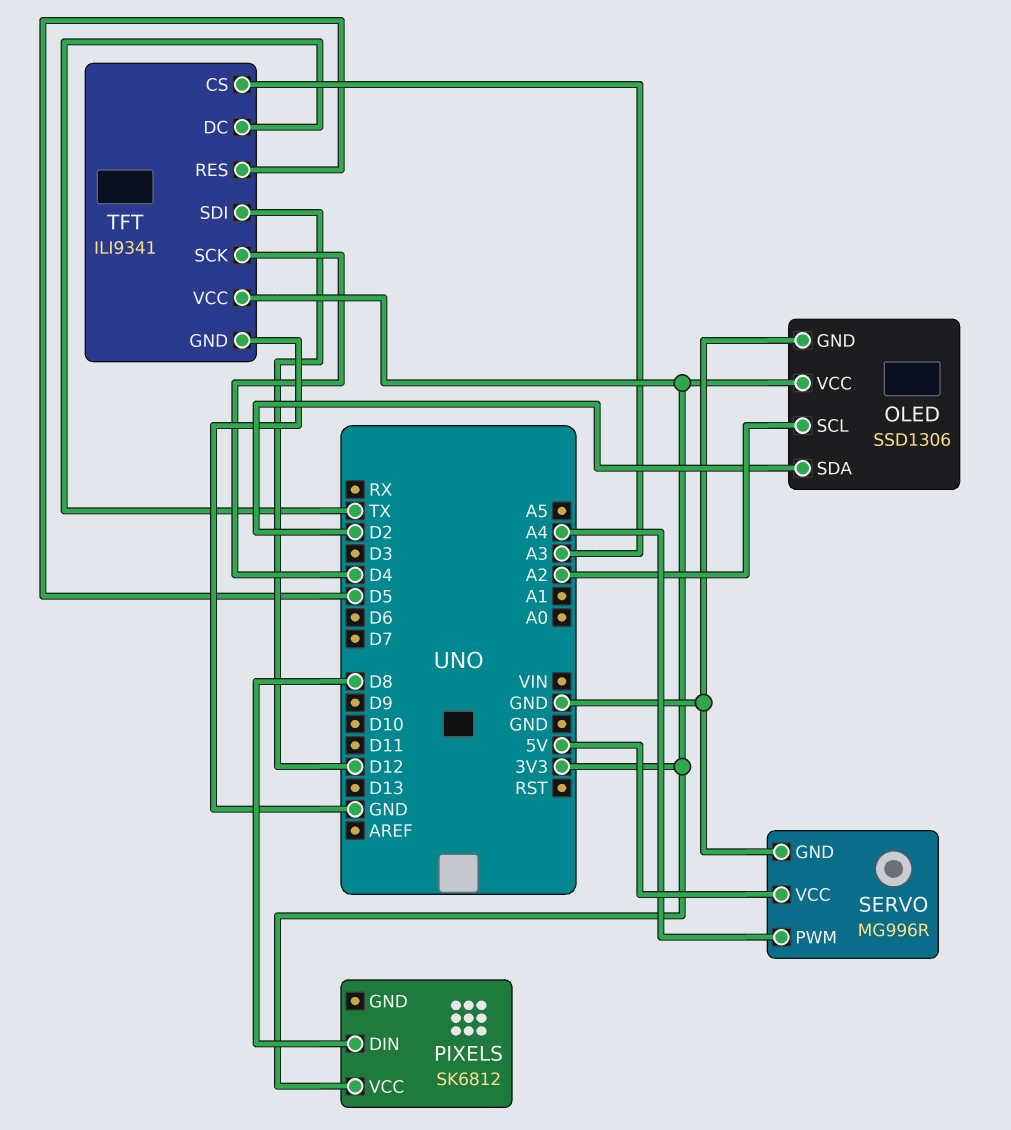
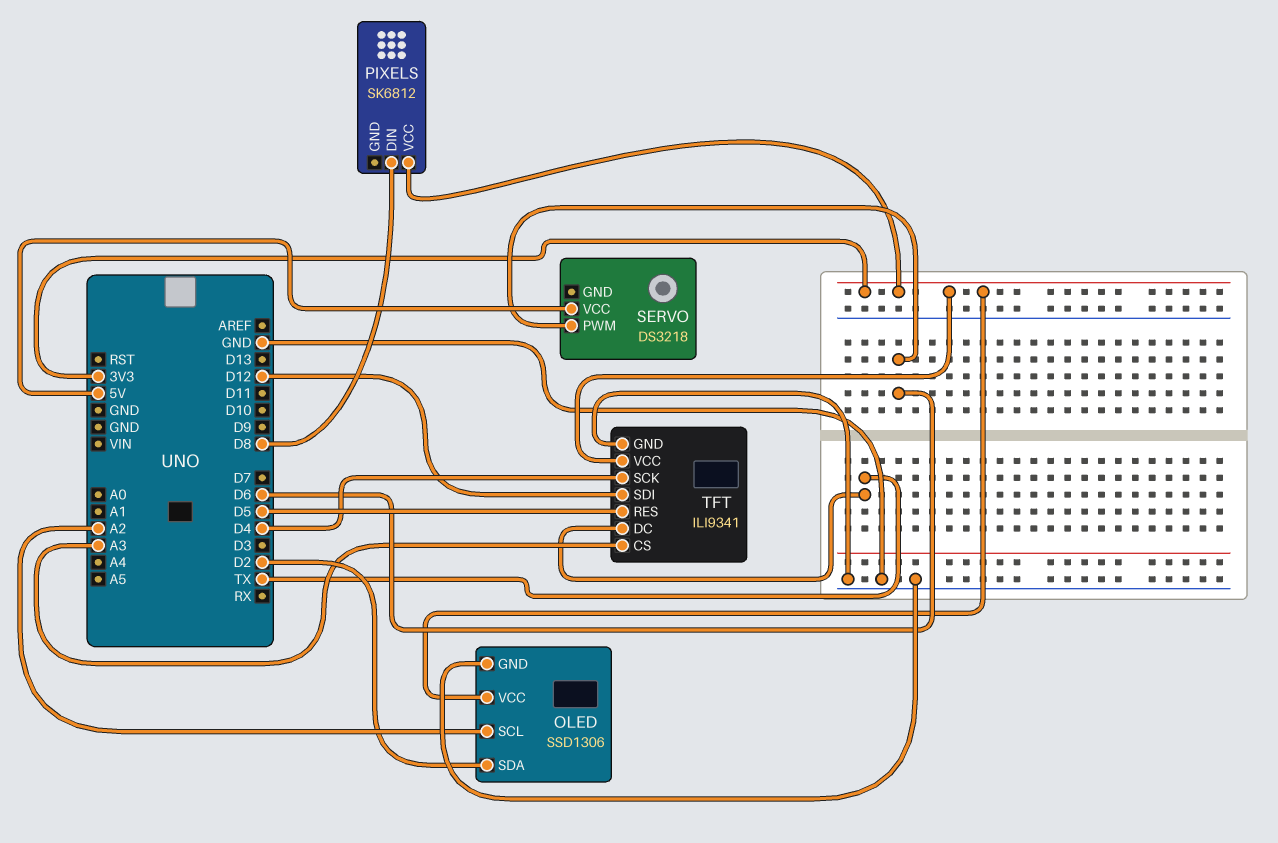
SERVO: MG996R -> DS3218
SERVO pin GND: GND -> none
SERVO pin PWM: A4 -> D6

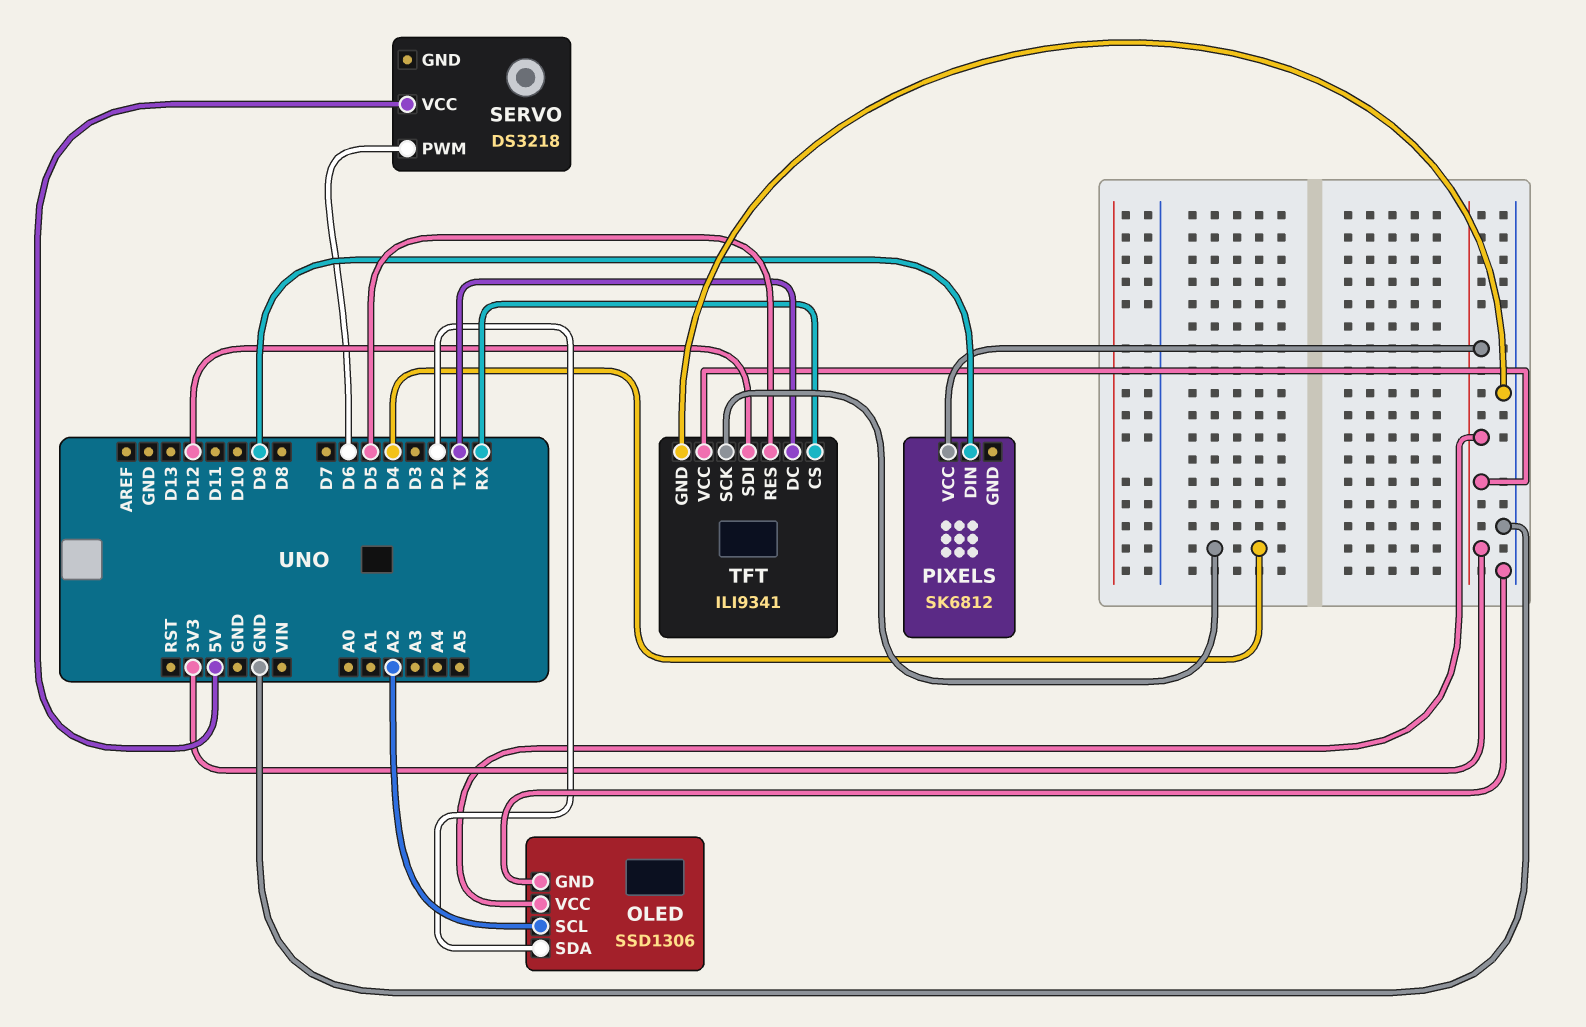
PIXELS pin DIN: D8 -> D9
TFT pin CS: A3 -> RX

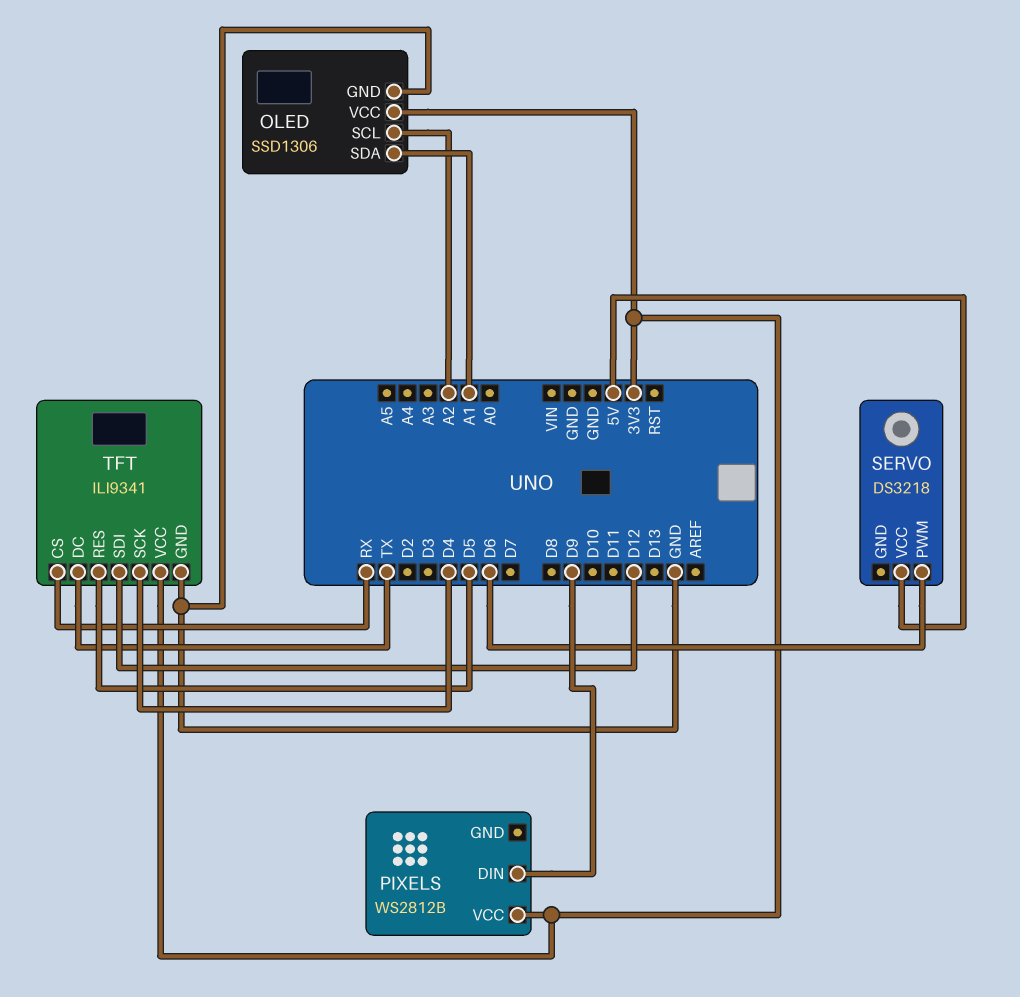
OLED pin SDA: D2 -> A1
PIXELS: SK6812 -> WS2812B

